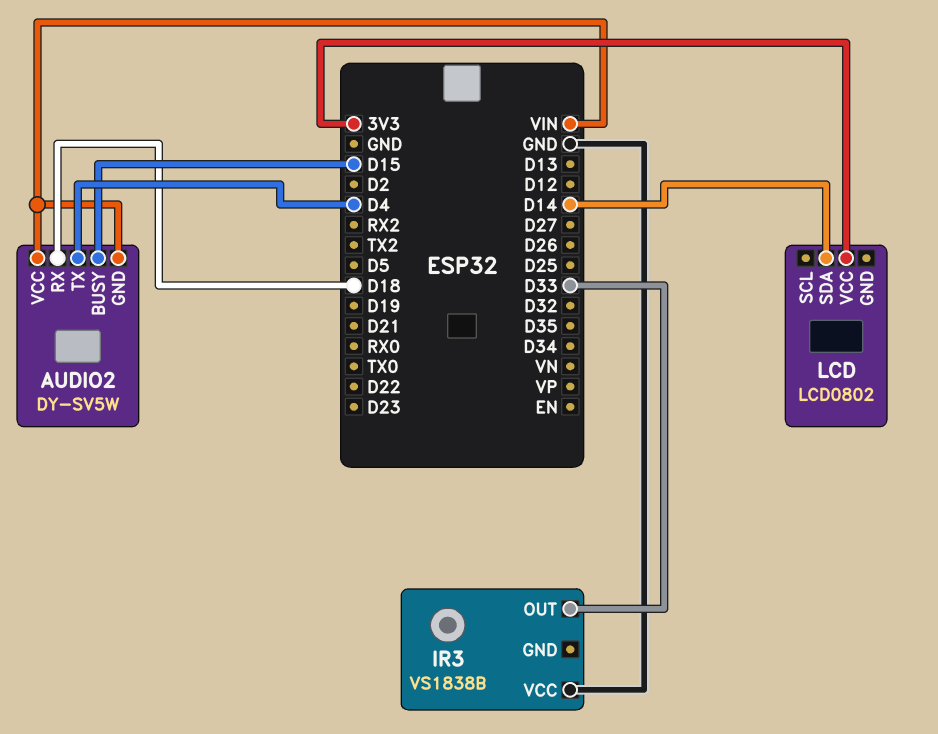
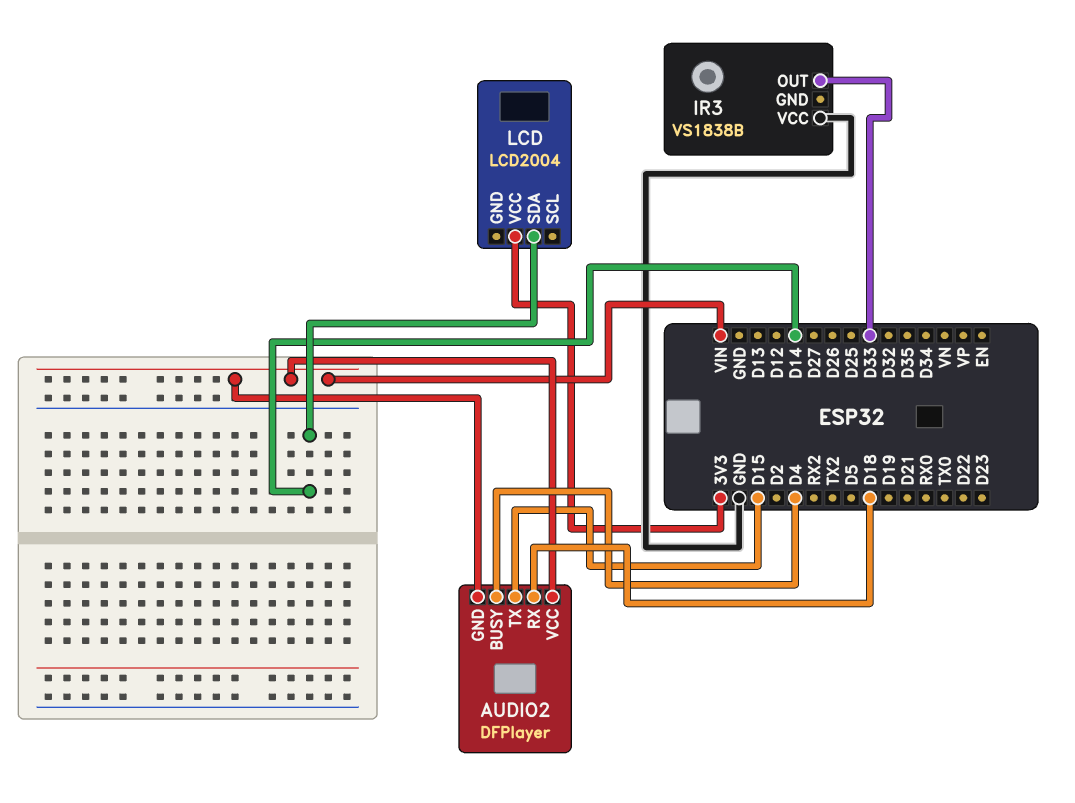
AUDIO2: DY-SV5W -> DFPlayer
AUDIO2 pin BUSY: D15 -> D4
AUDIO2 pin TX: D4 -> D15
LCD: LCD0802 -> LCD2004

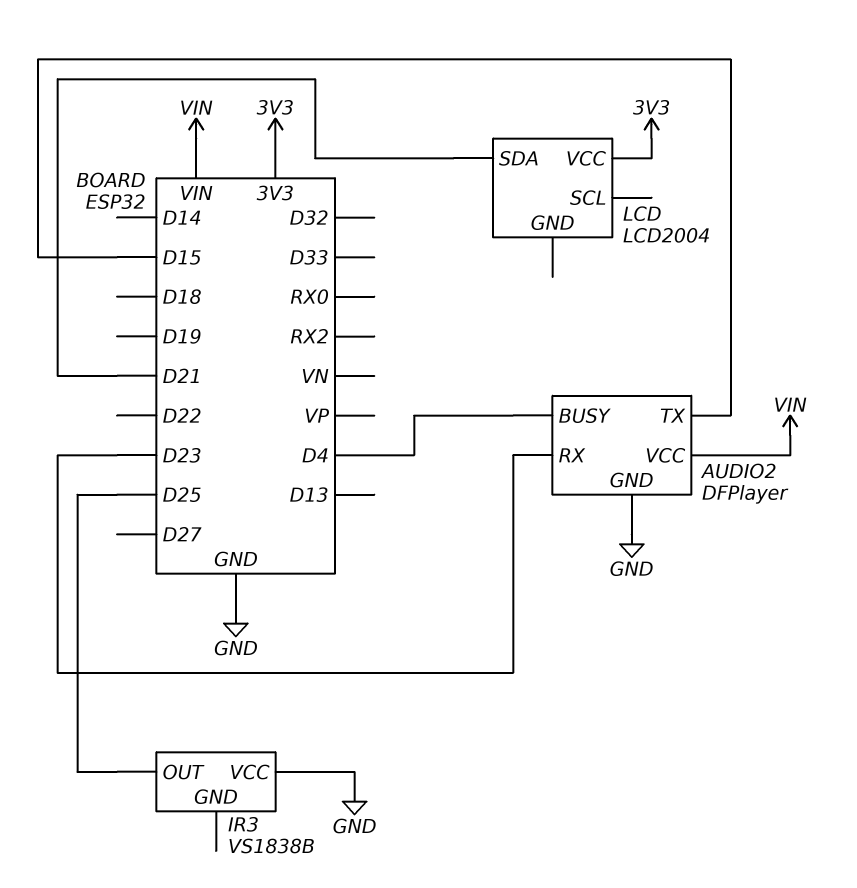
AUDIO2 pin GND: VIN -> GND
AUDIO2 pin RX: D18 -> D23
IR3 pin OUT: D33 -> D25
LCD pin SDA: D14 -> D21

